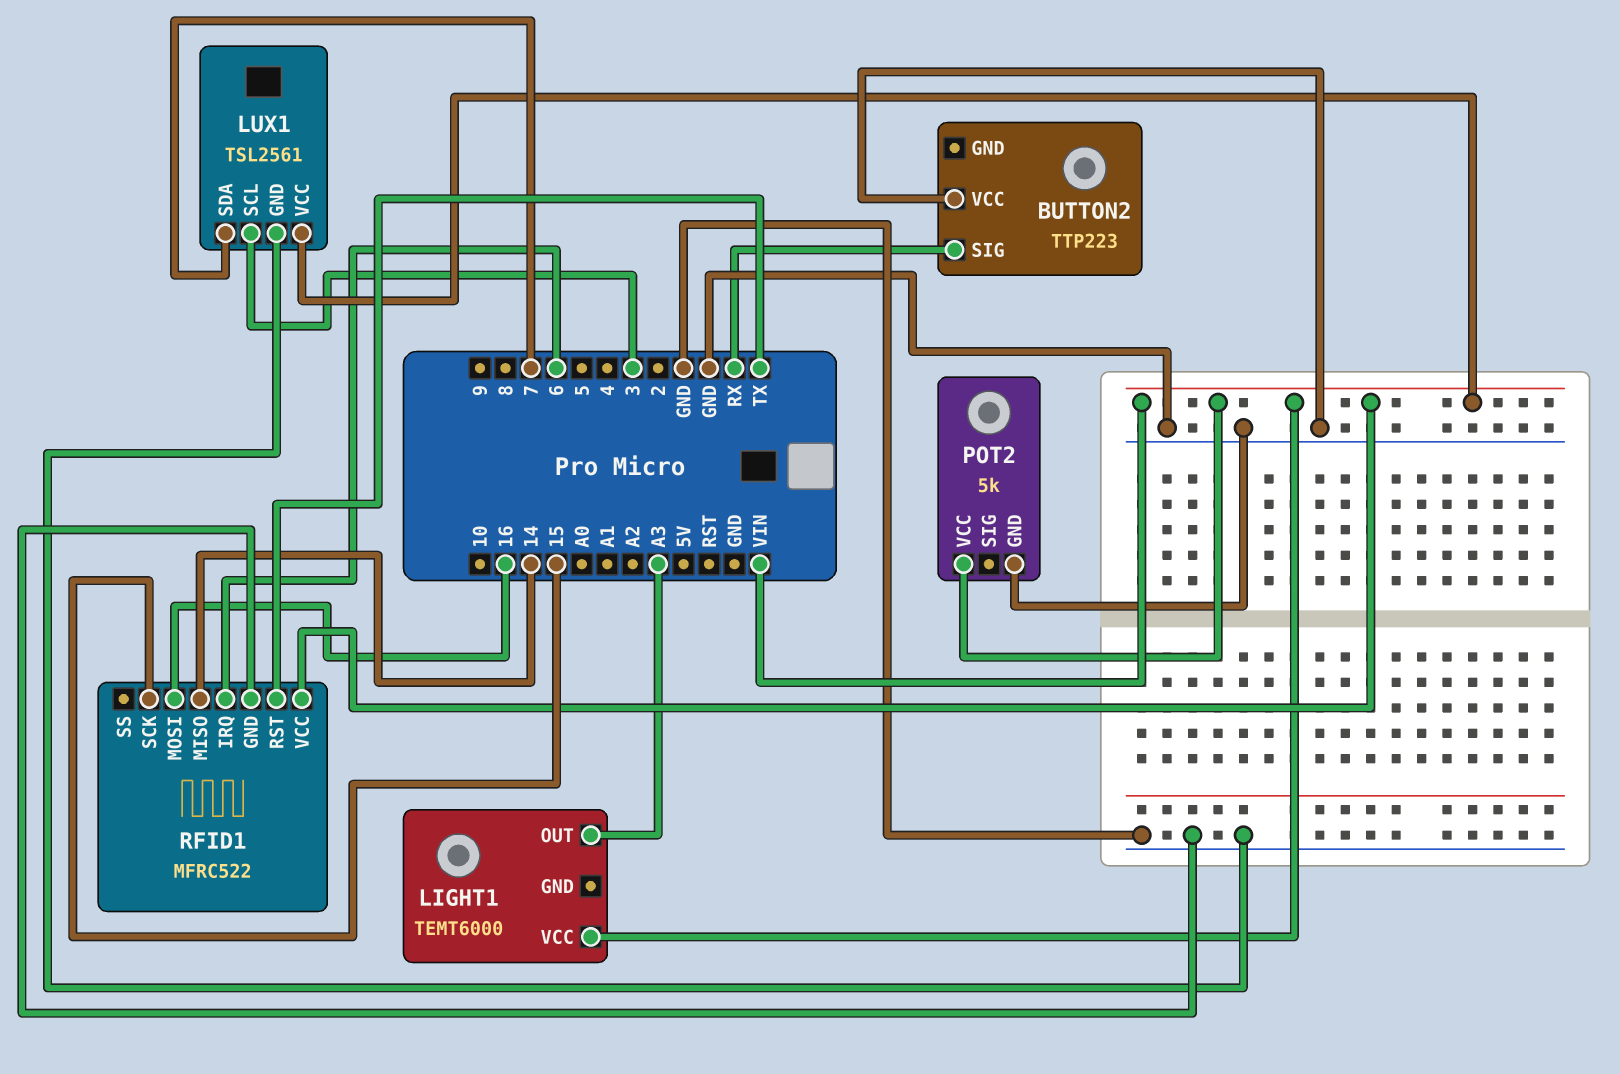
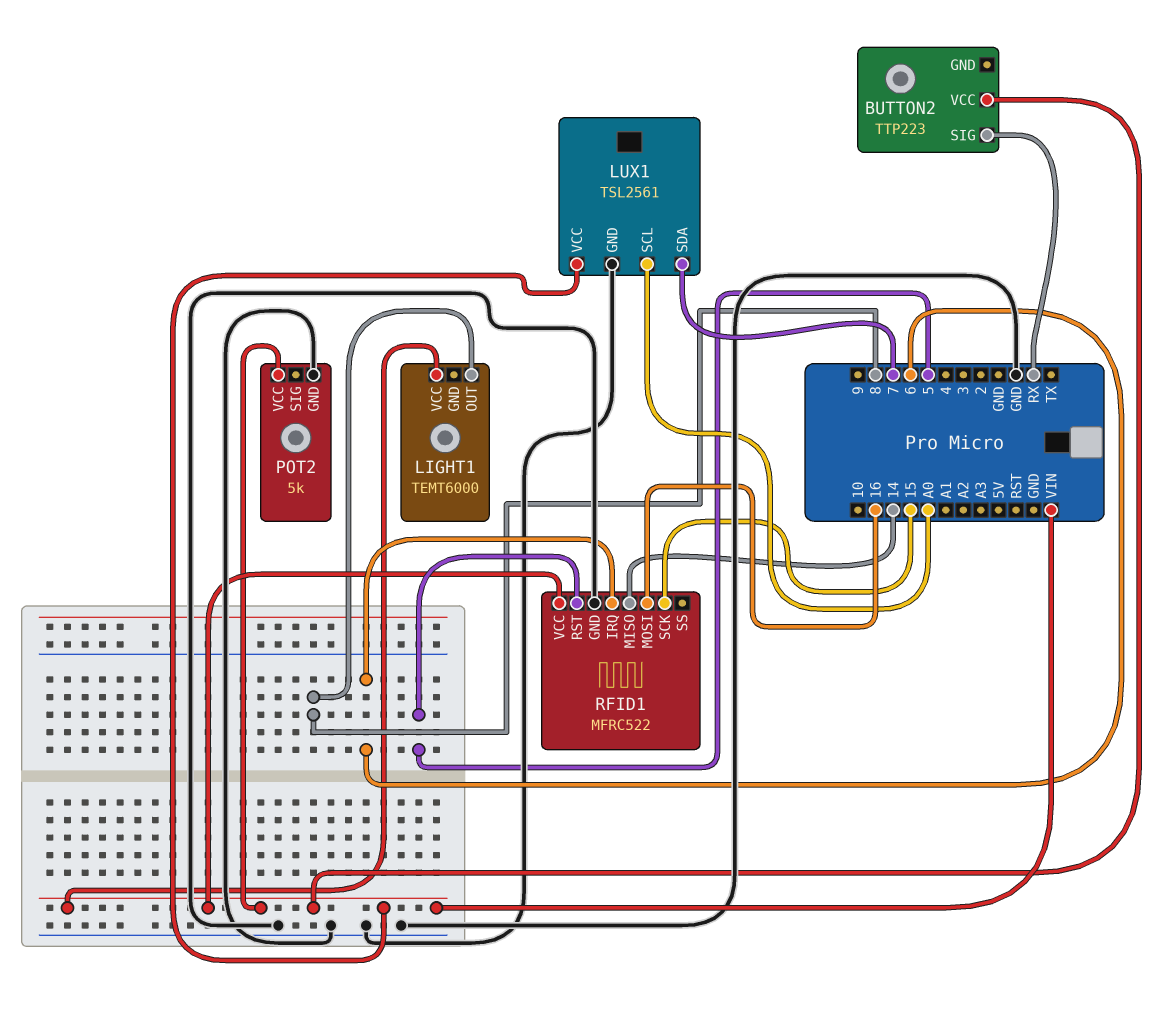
BUTTON2 pin VCC: GND -> VIN
LIGHT1 pin OUT: A3 -> 8
LUX1 pin SCL: 3 -> A0
RFID1 pin RST: TX -> 5

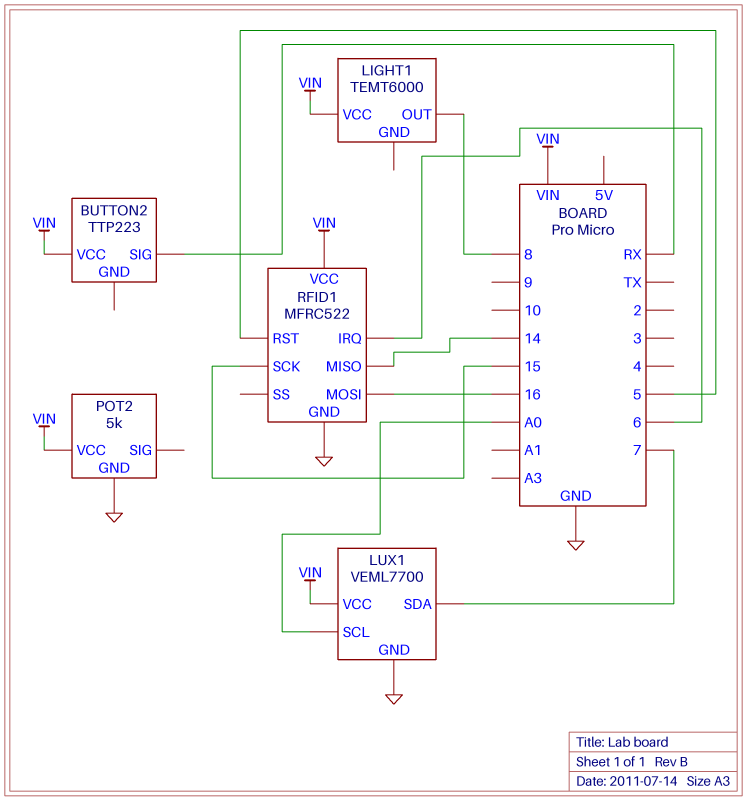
LUX1: TSL2561 -> VEML7700

